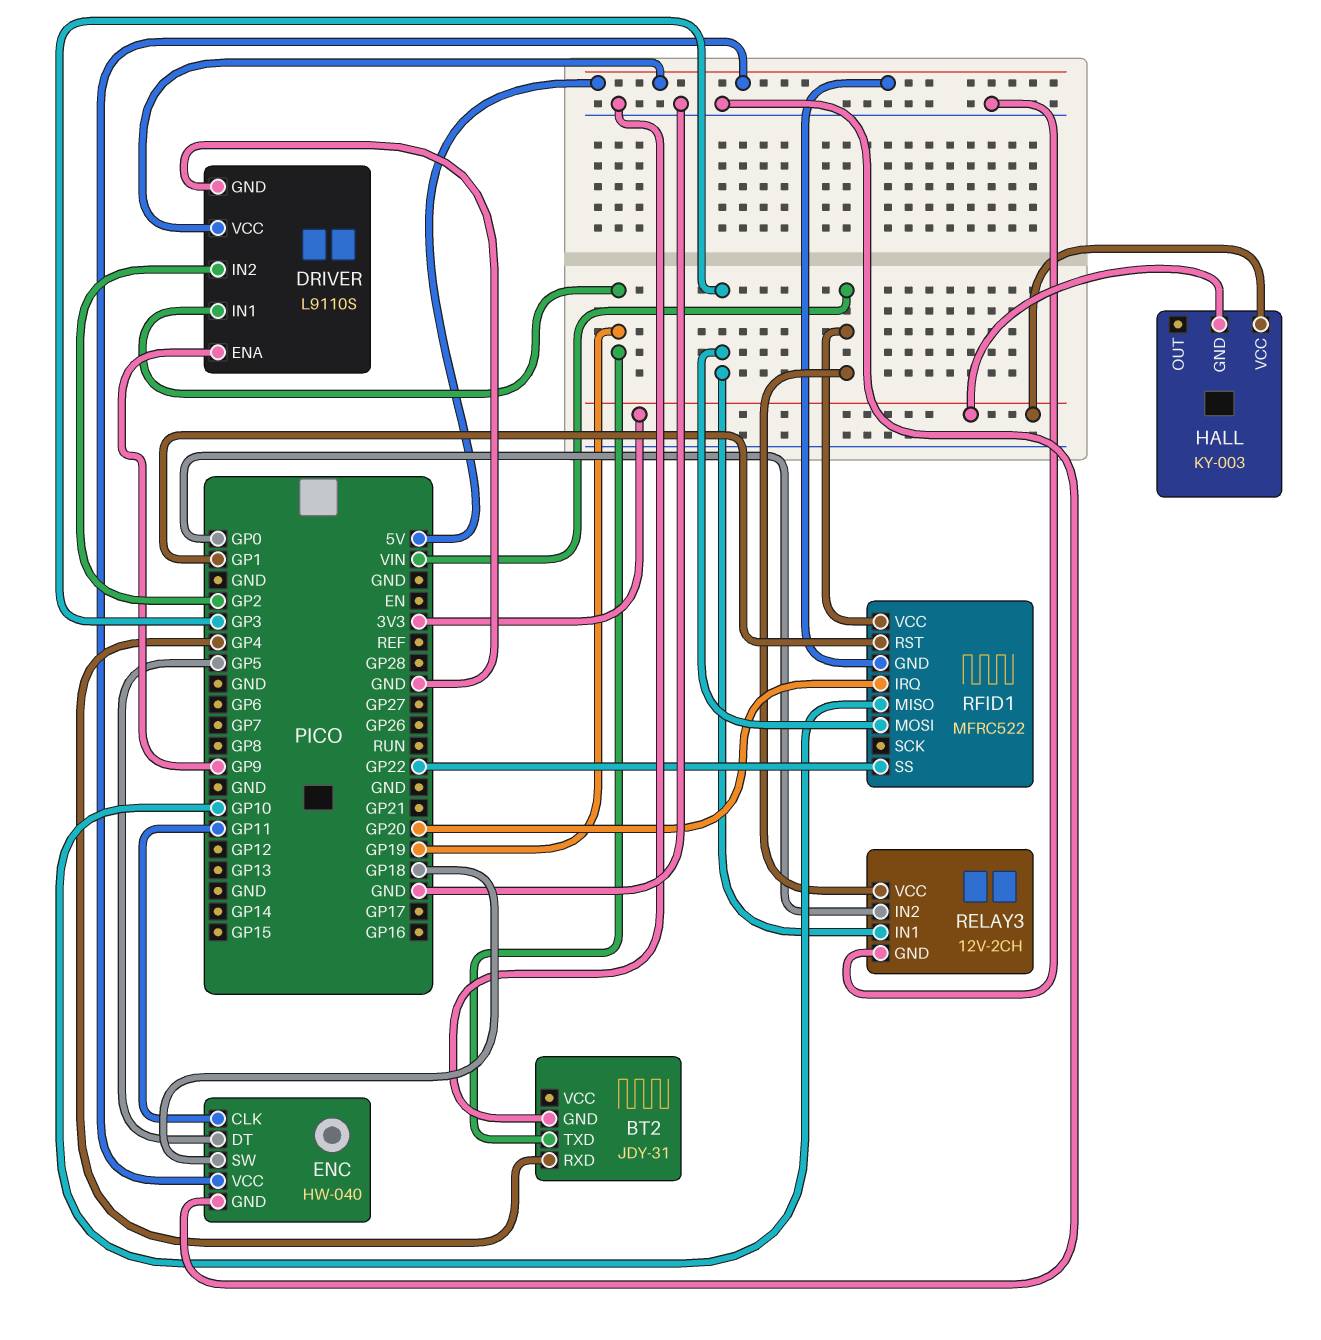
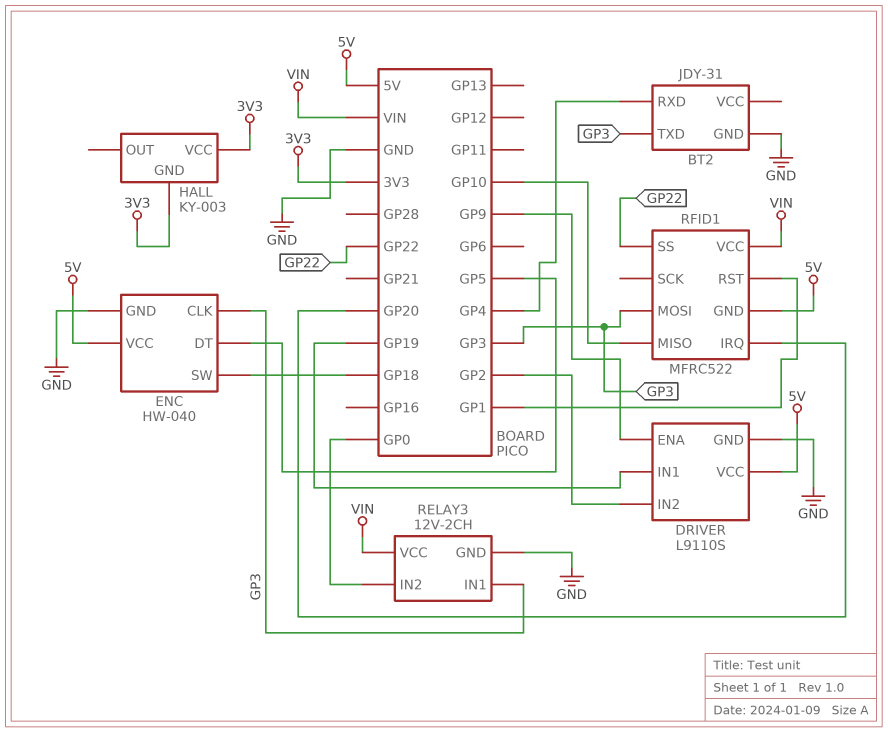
BT2 pin TXD: GP19 -> GP3
ENC pin CLK: GP11 -> GP3

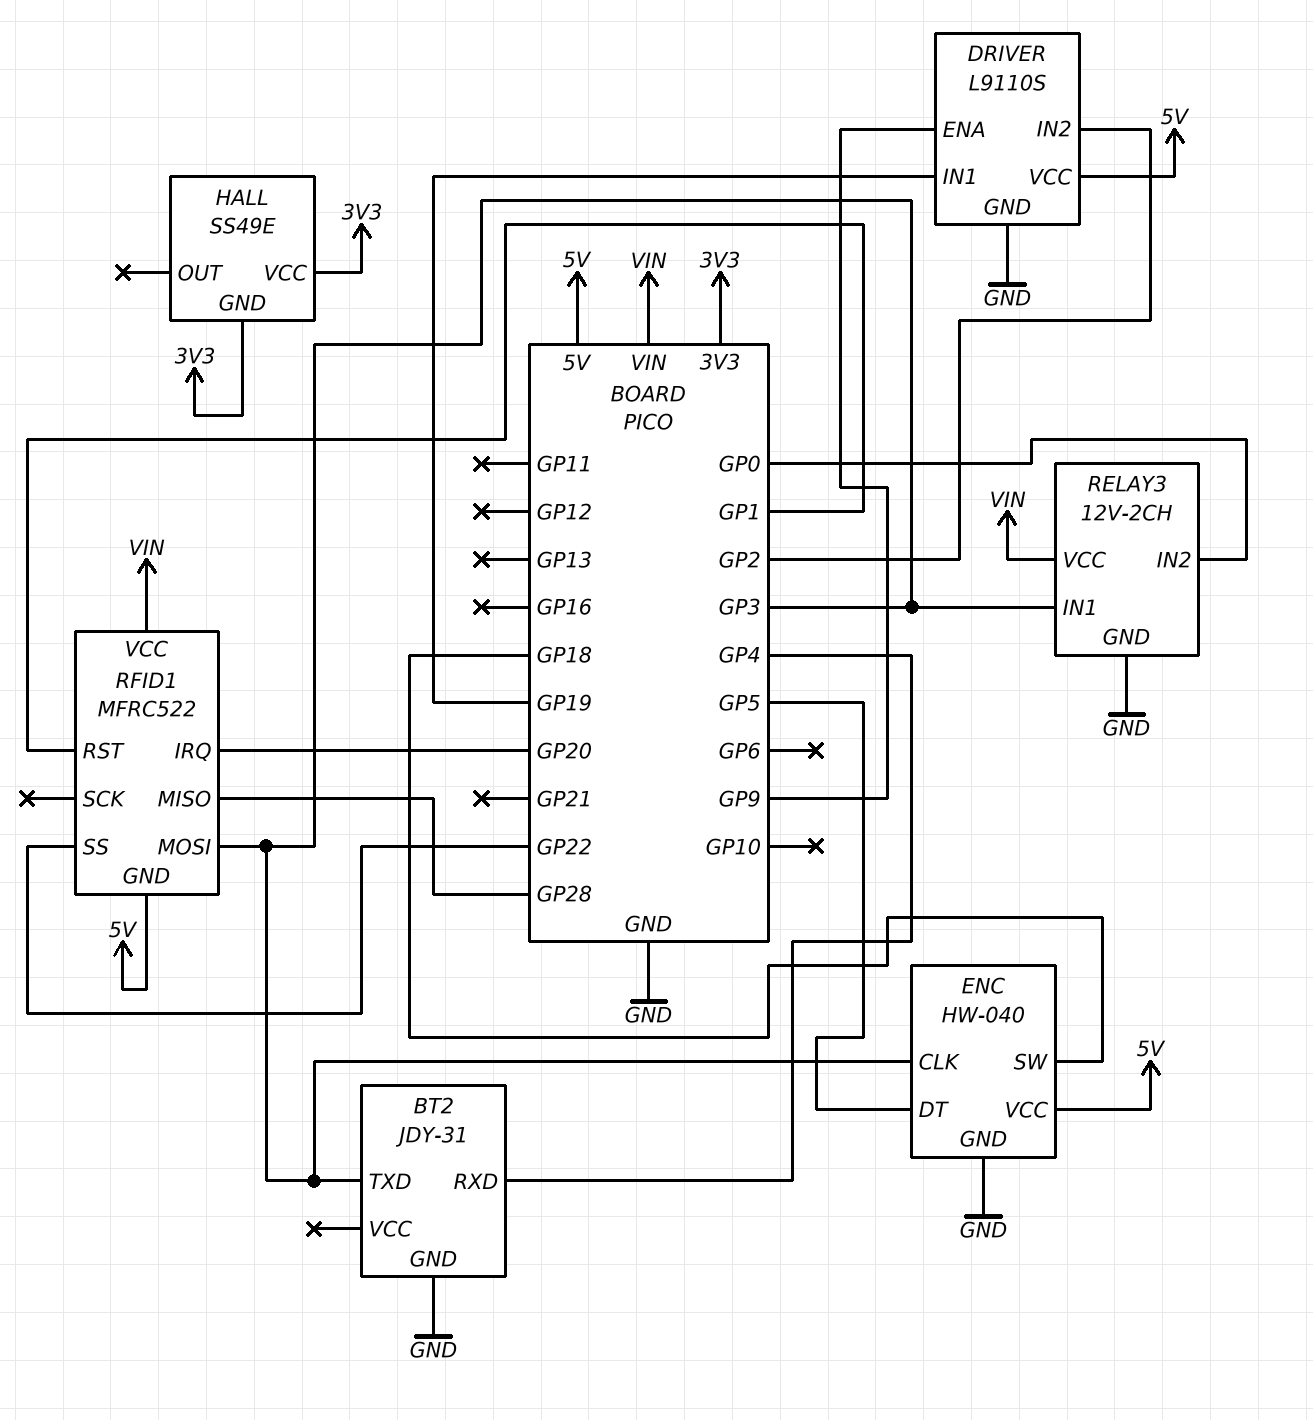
HALL: KY-003 -> SS49E
RFID1 pin MISO: GP10 -> GP28

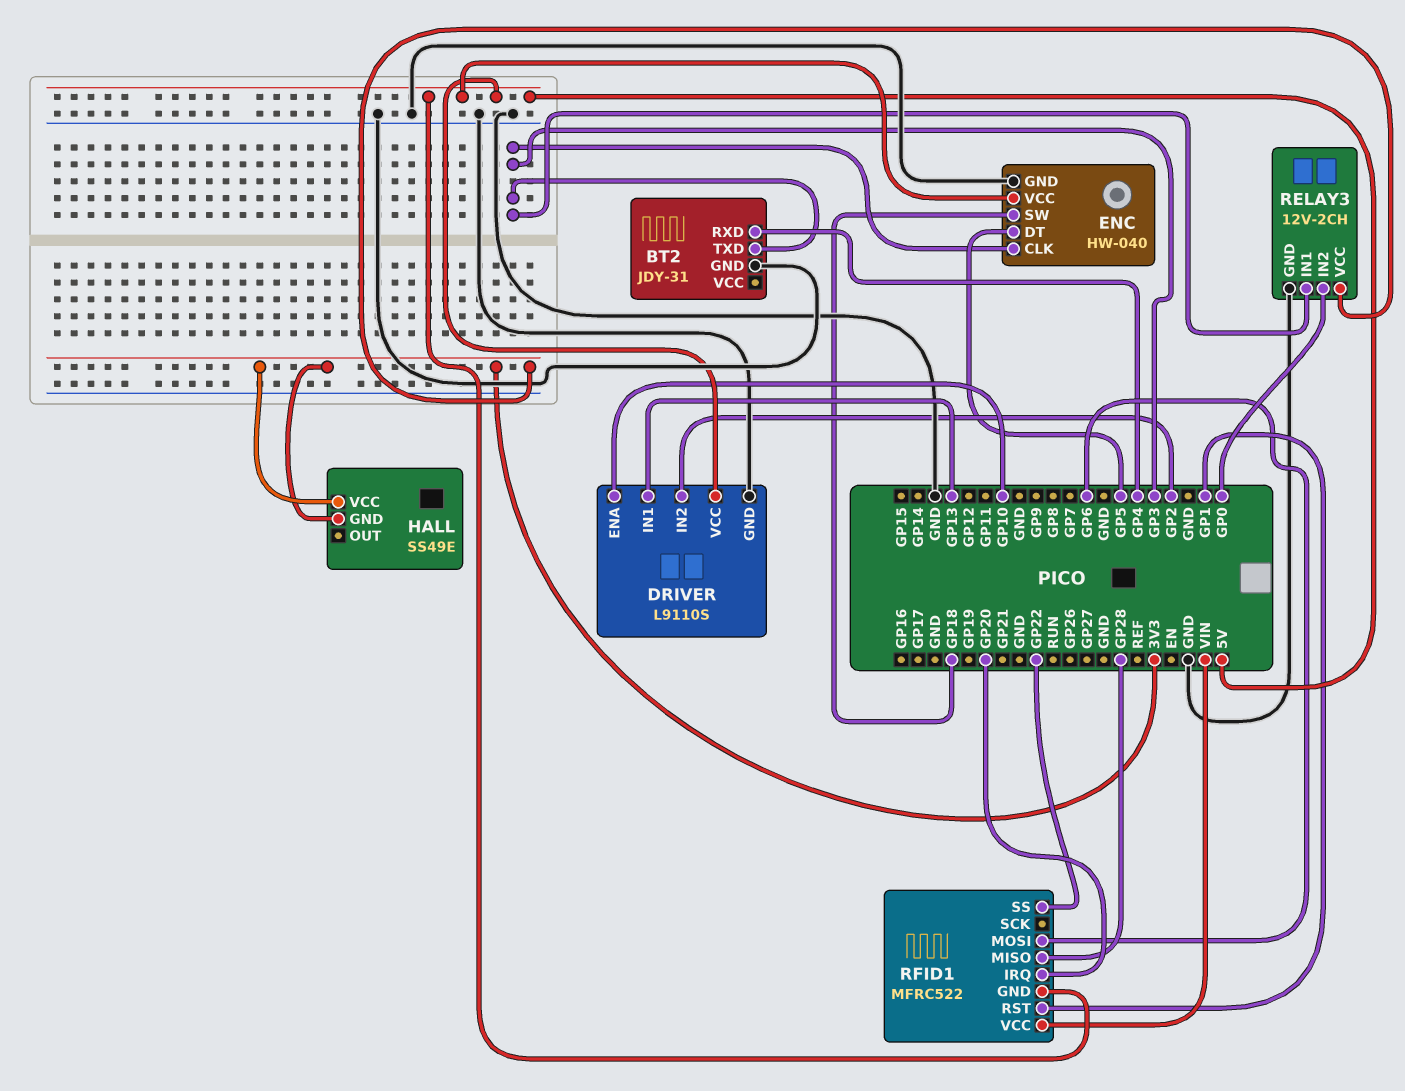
DRIVER pin ENA: GP9 -> GP10
DRIVER pin IN1: GP19 -> GP13
RELAY3 pin VCC: VIN -> 3V3
RFID1 pin MOSI: GP3 -> GP6

